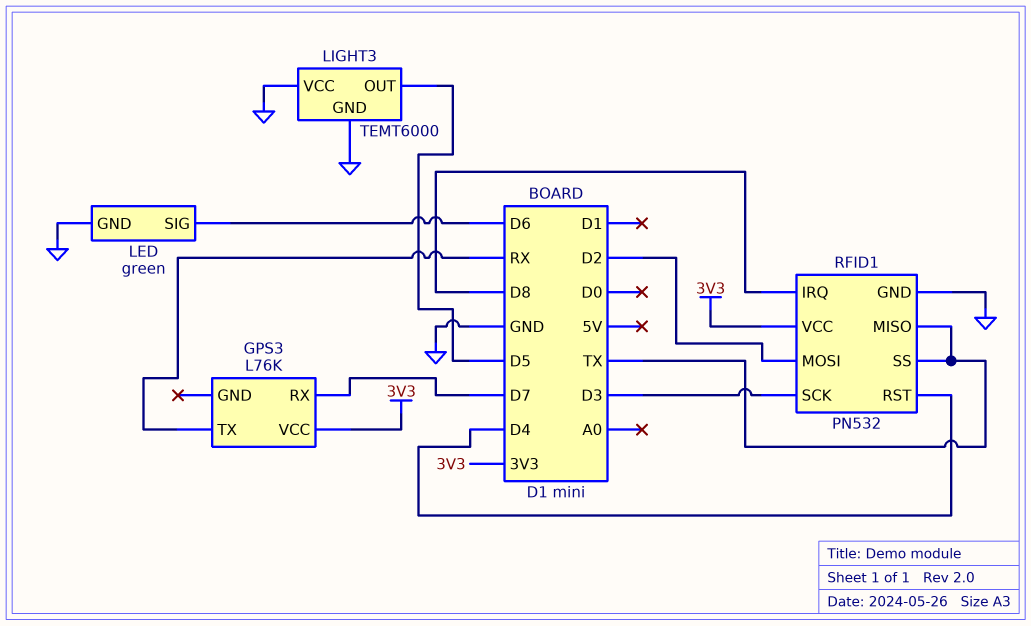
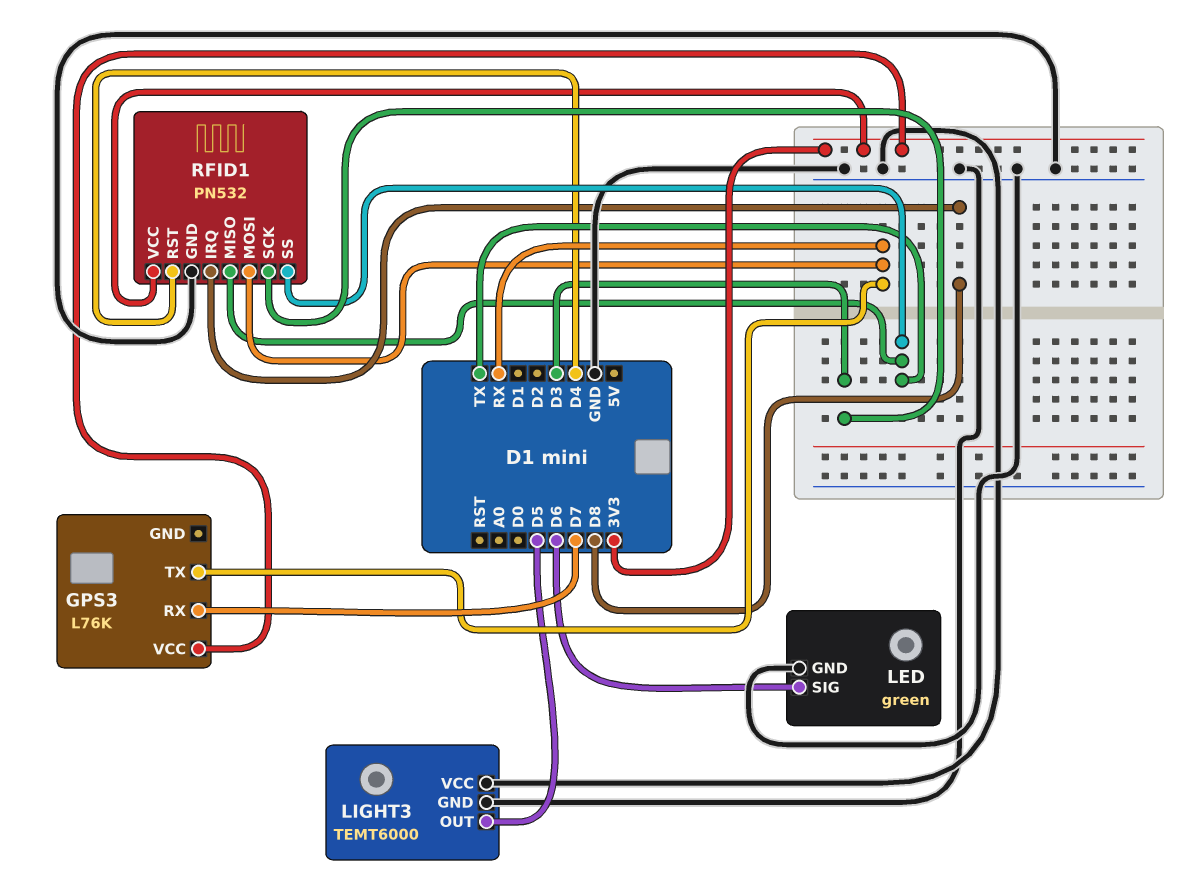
RFID1 pin MOSI: D2 -> RX

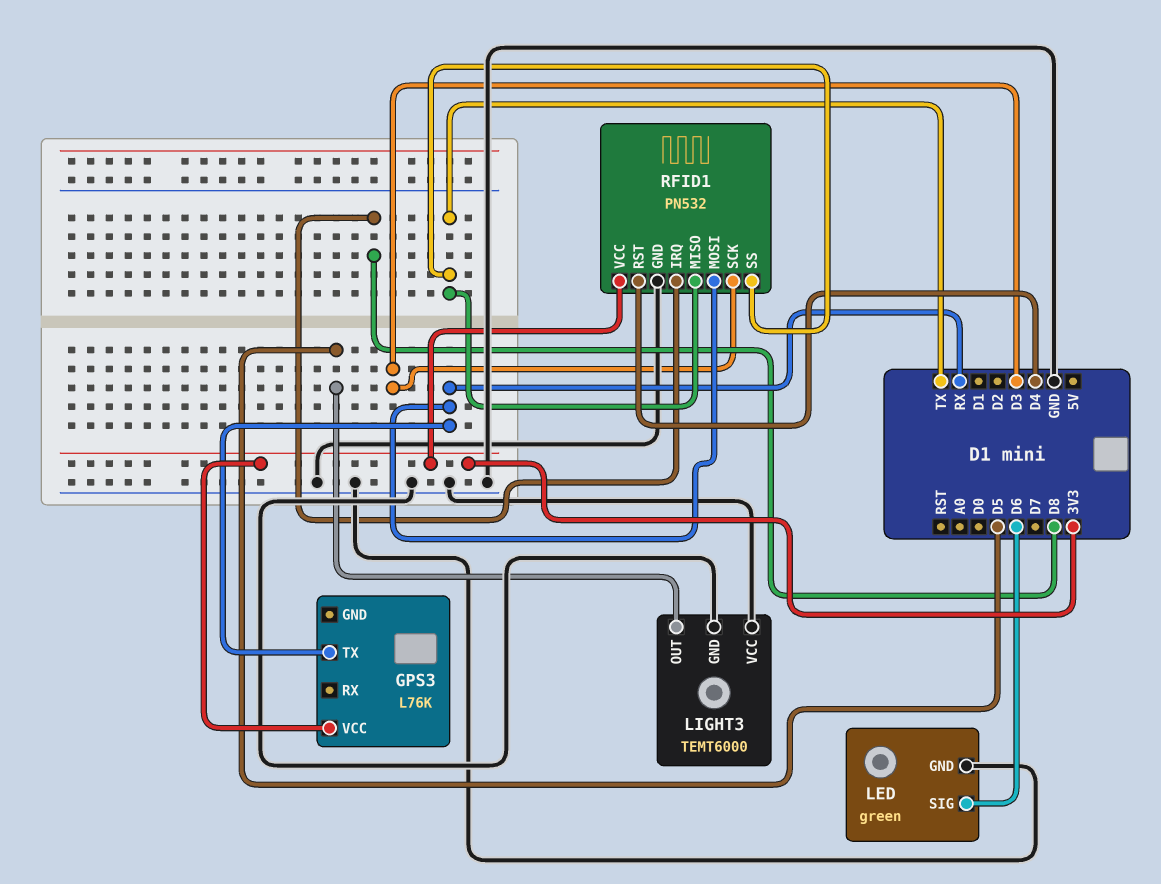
GPS3 pin RX: D7 -> none

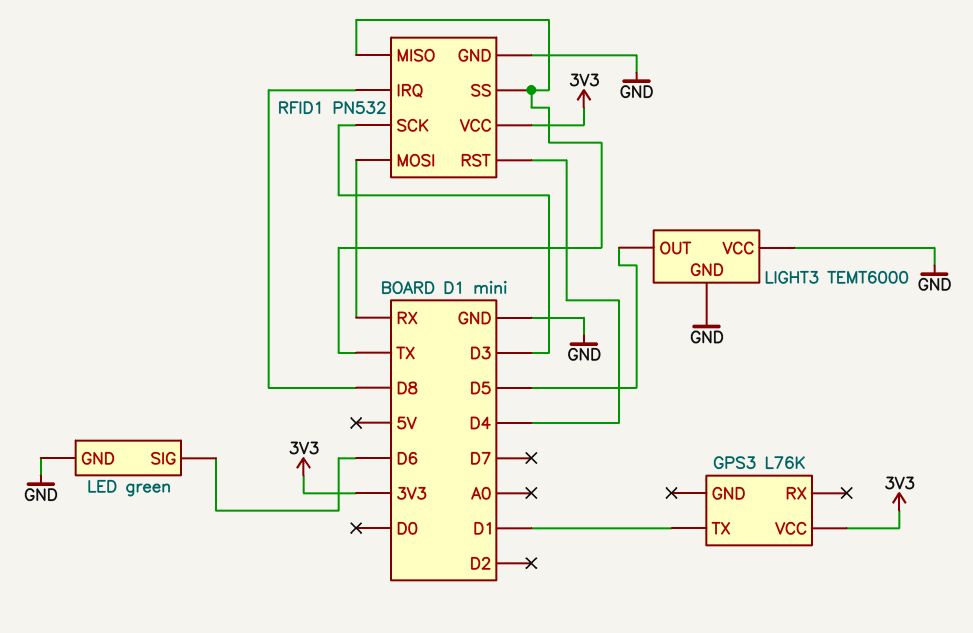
GPS3 pin TX: RX -> D1

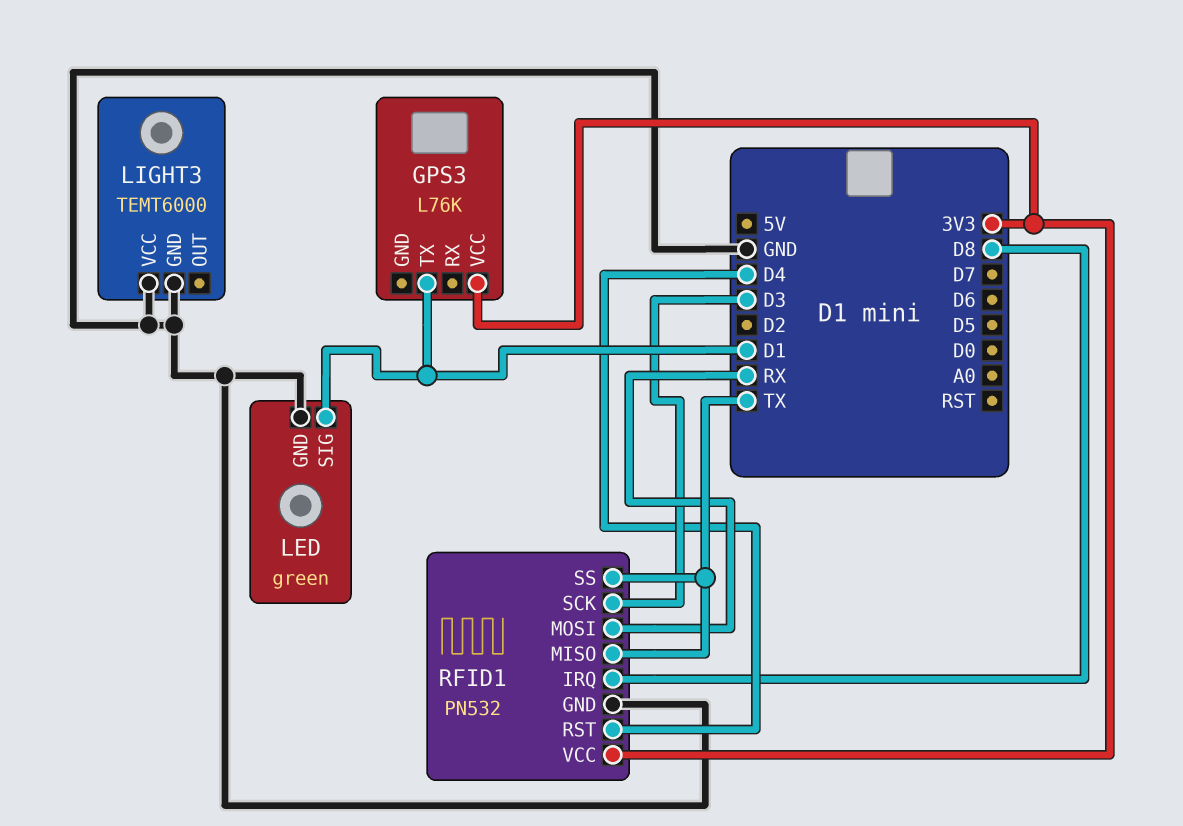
LED pin SIG: D6 -> D1
LIGHT3 pin OUT: D5 -> none

